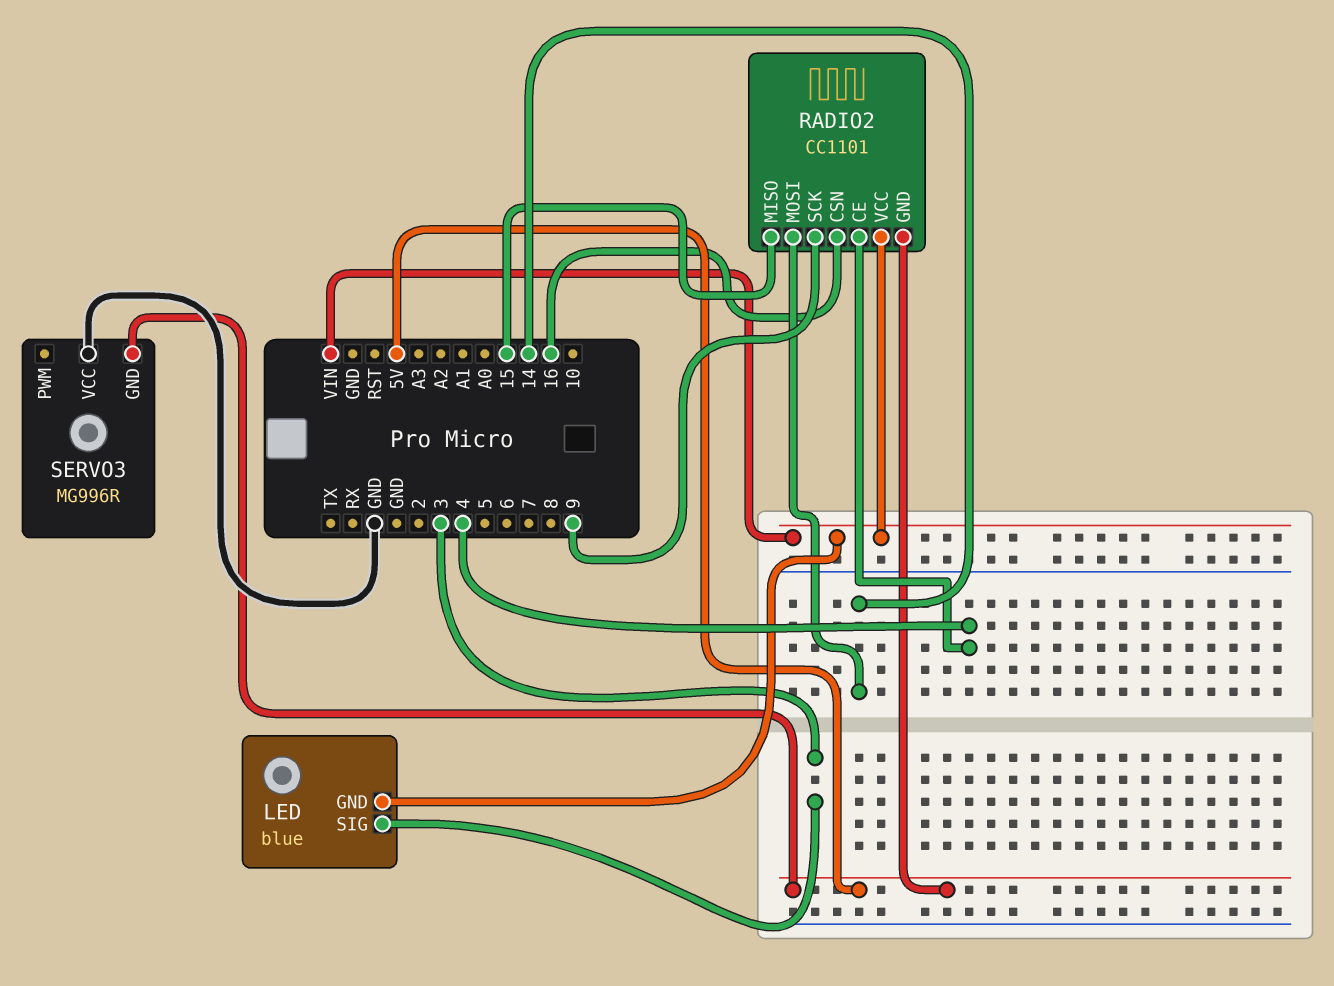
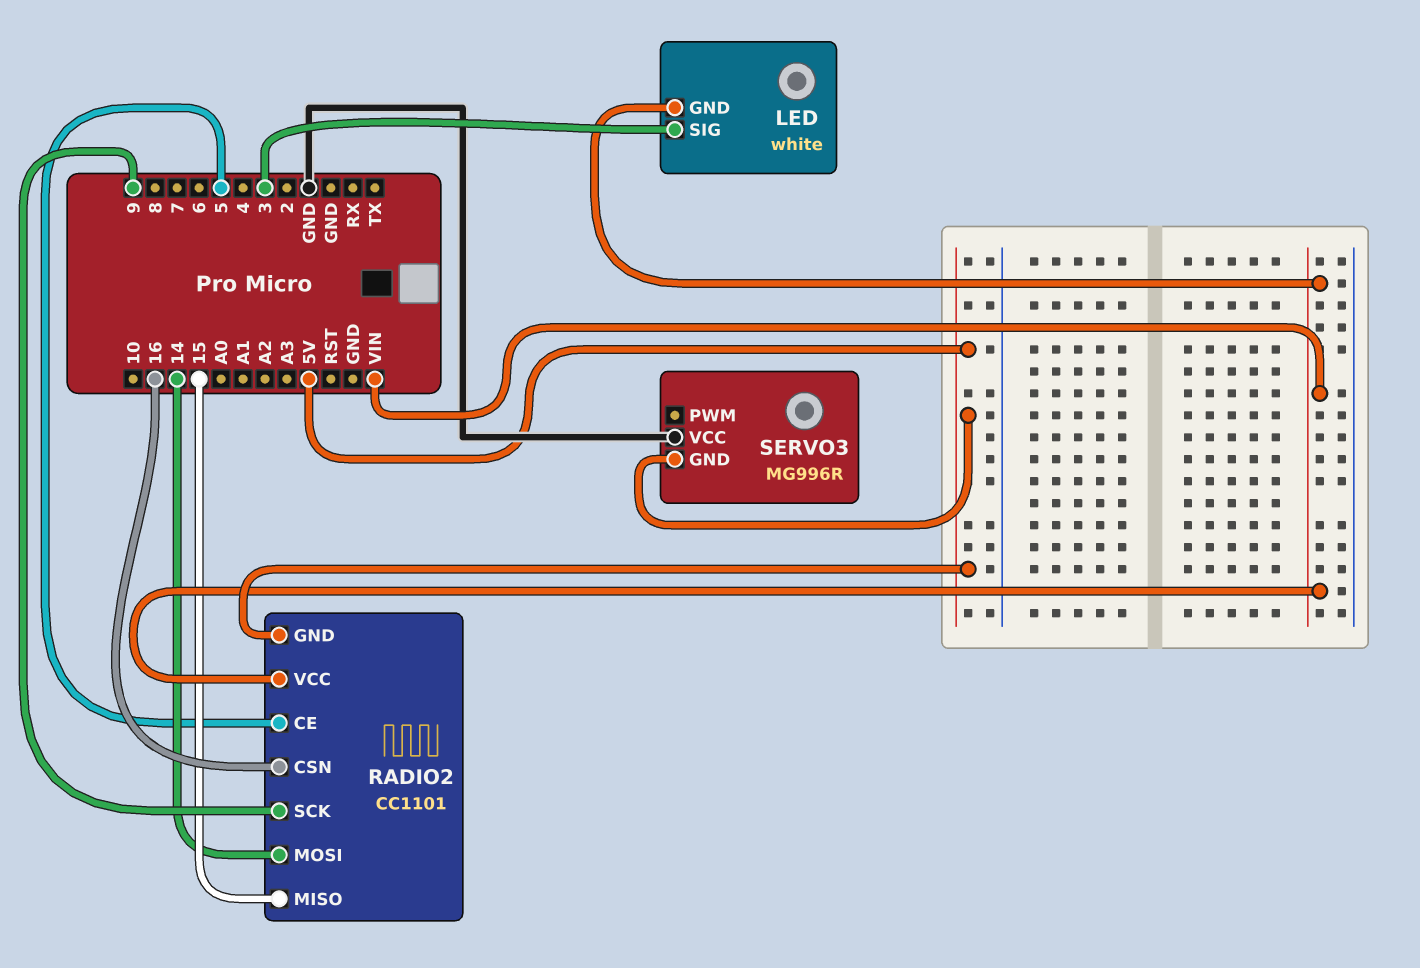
LED: blue -> white
RADIO2 pin CE: 4 -> 5

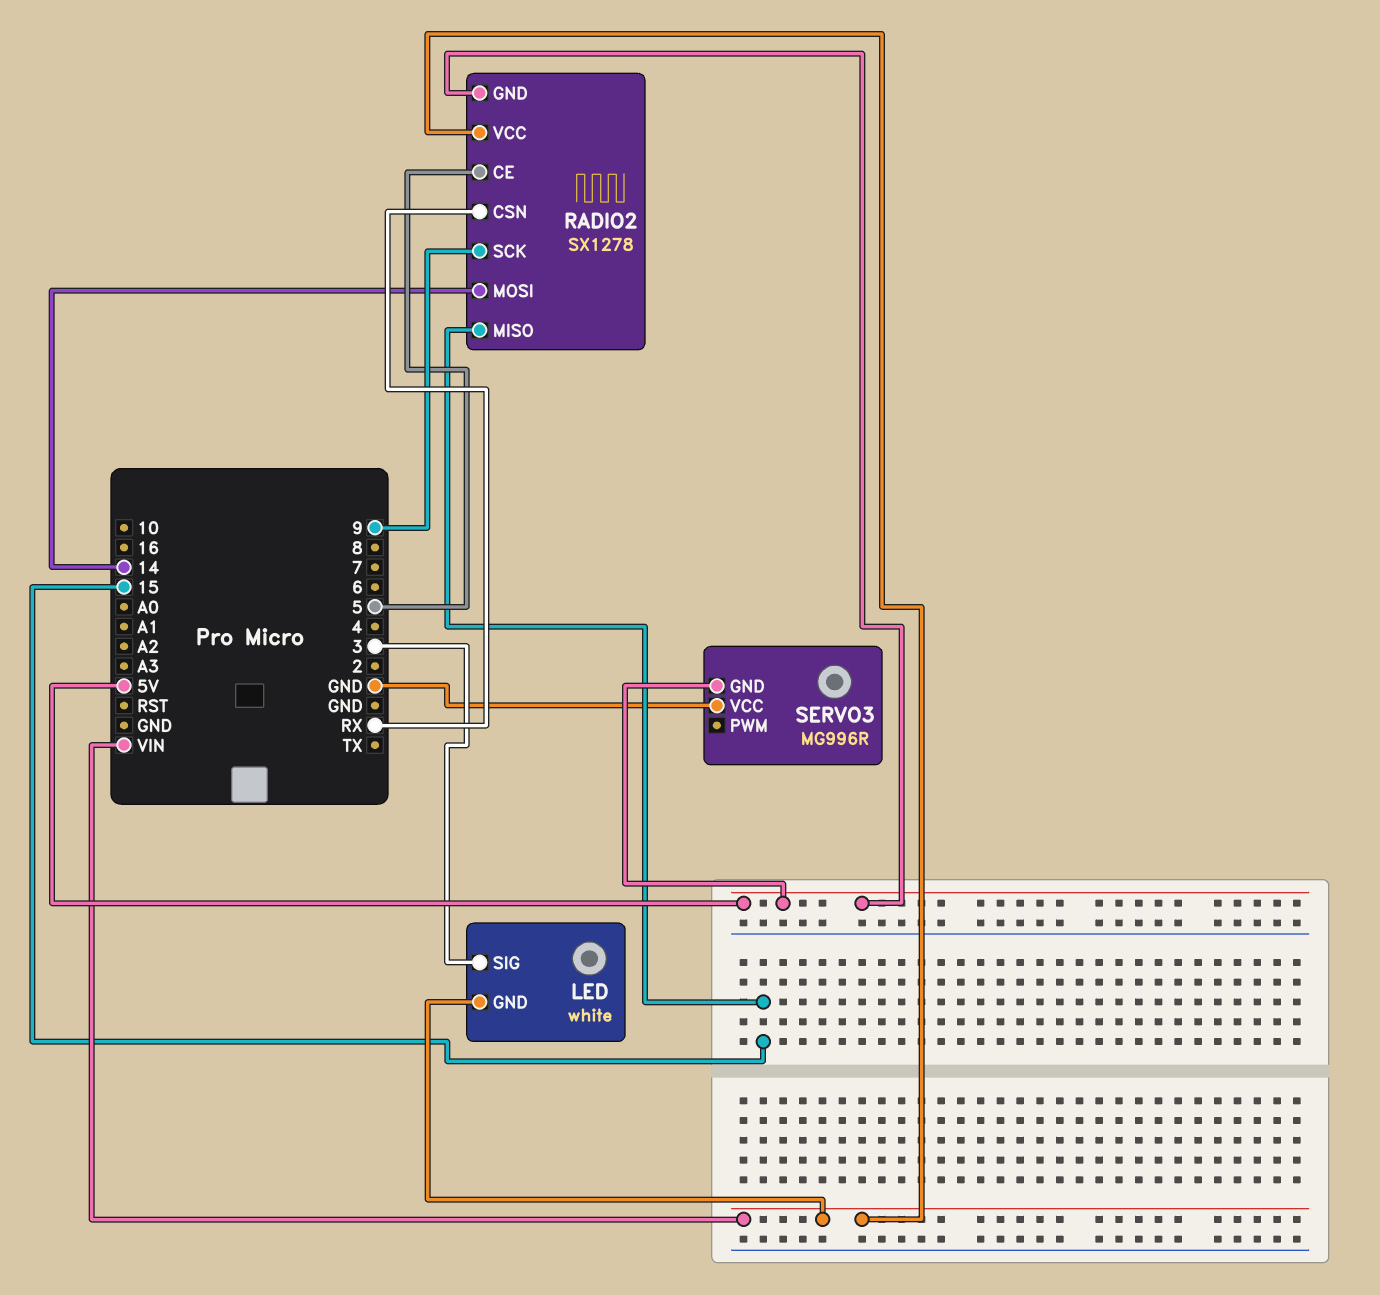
RADIO2: CC1101 -> SX1278
RADIO2 pin CSN: 16 -> RX

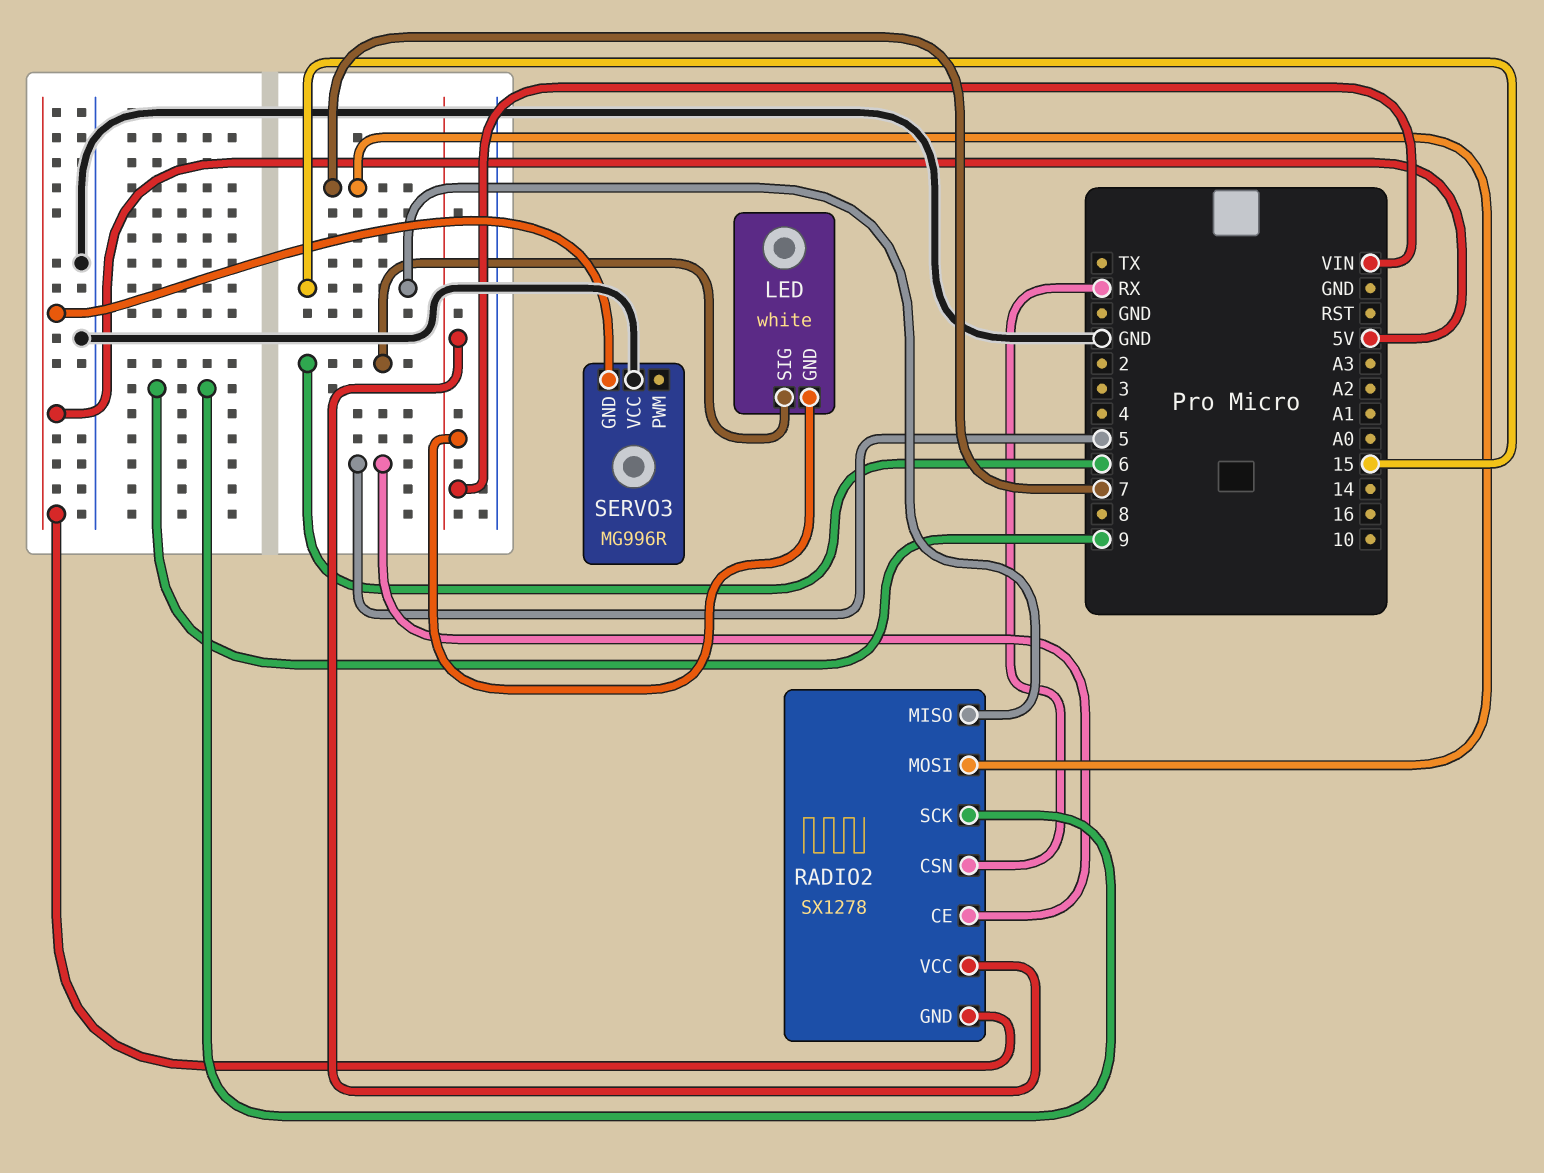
LED pin SIG: 3 -> 6
RADIO2 pin MOSI: 14 -> 7

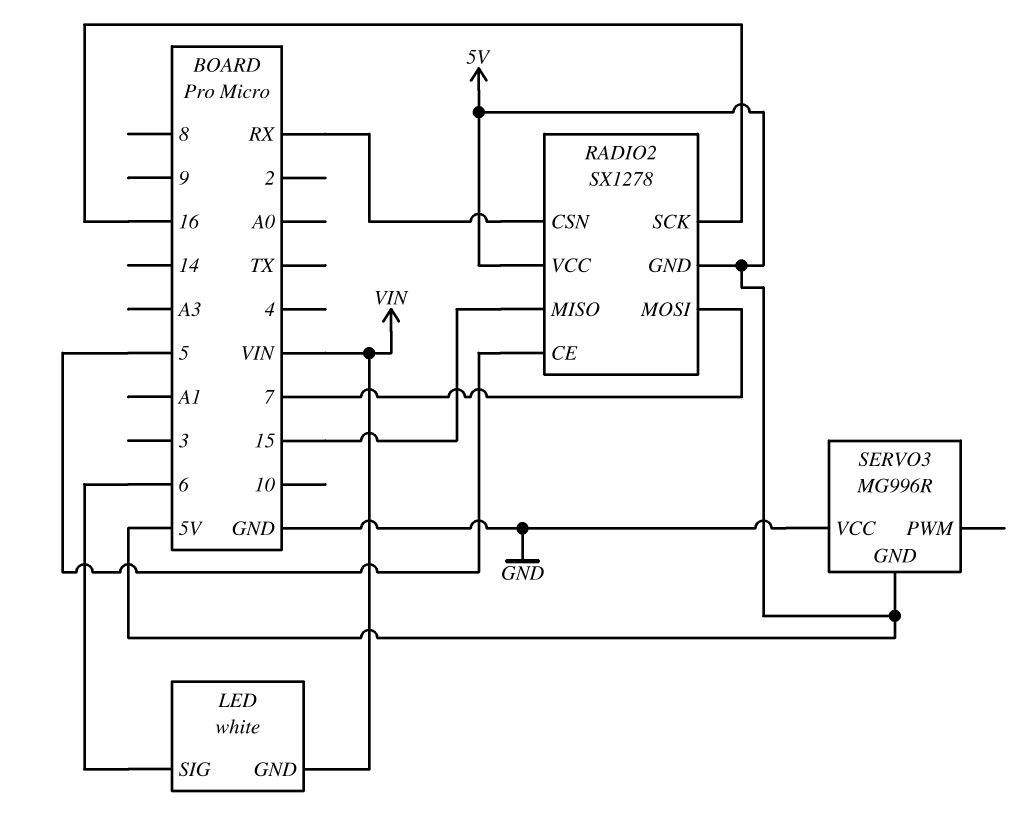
RADIO2 pin SCK: 9 -> 16
RADIO2 pin VCC: VIN -> 5V

